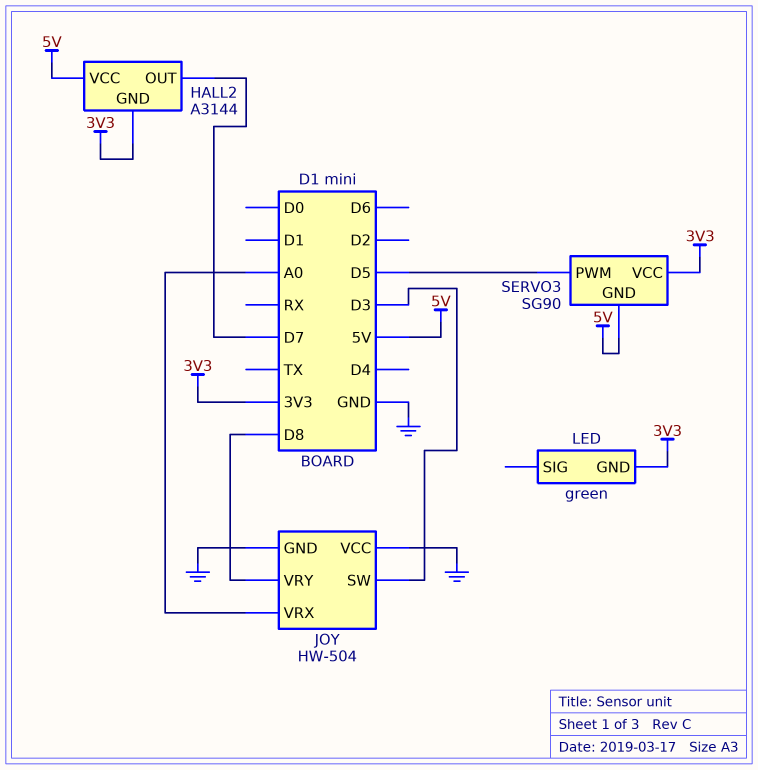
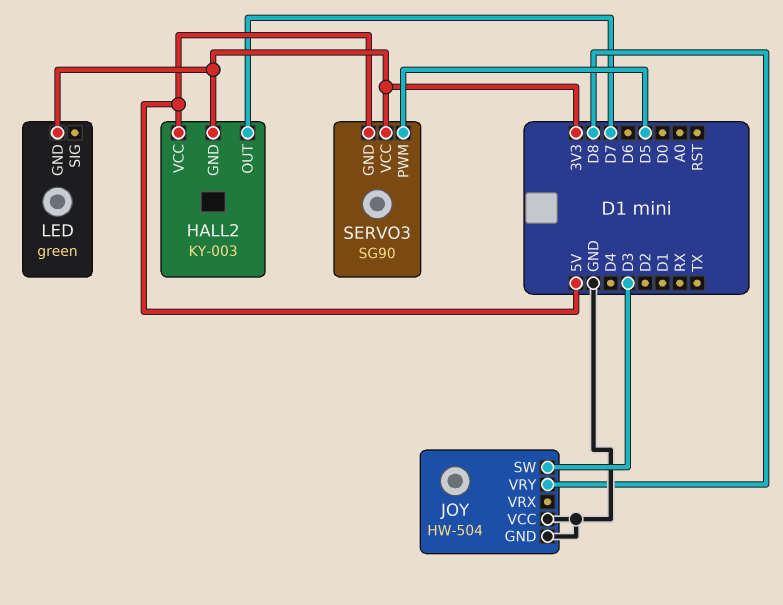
HALL2: A3144 -> KY-003
JOY pin VRX: A0 -> none

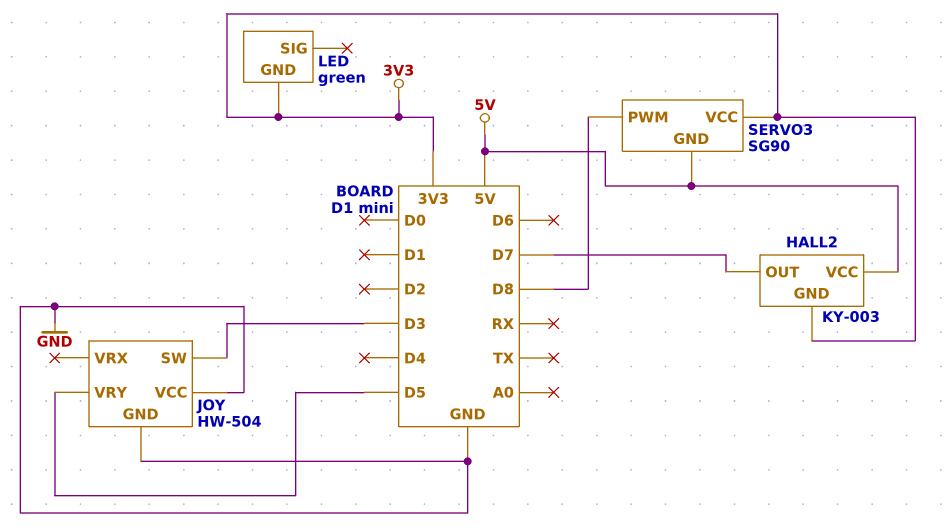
JOY pin VRY: D8 -> D5
SERVO3 pin PWM: D5 -> D8

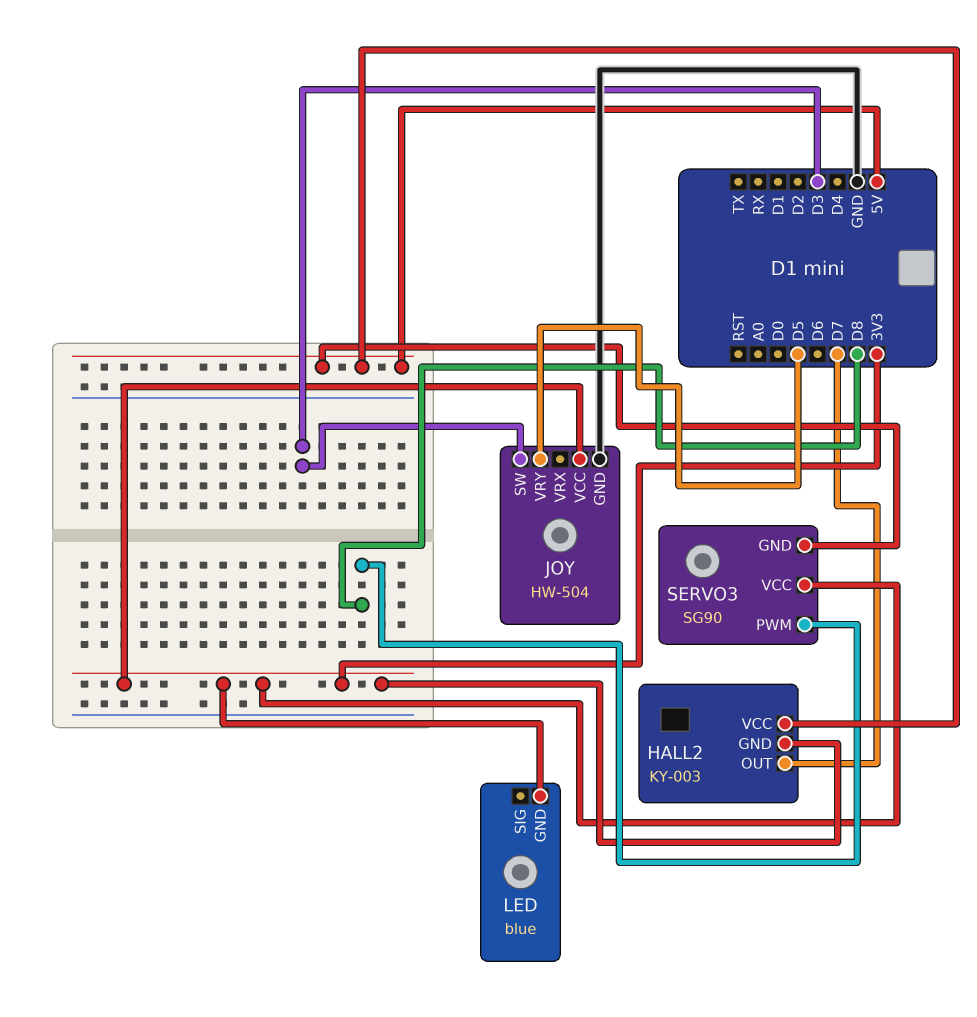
JOY pin VCC: GND -> 3V3
LED: green -> blue

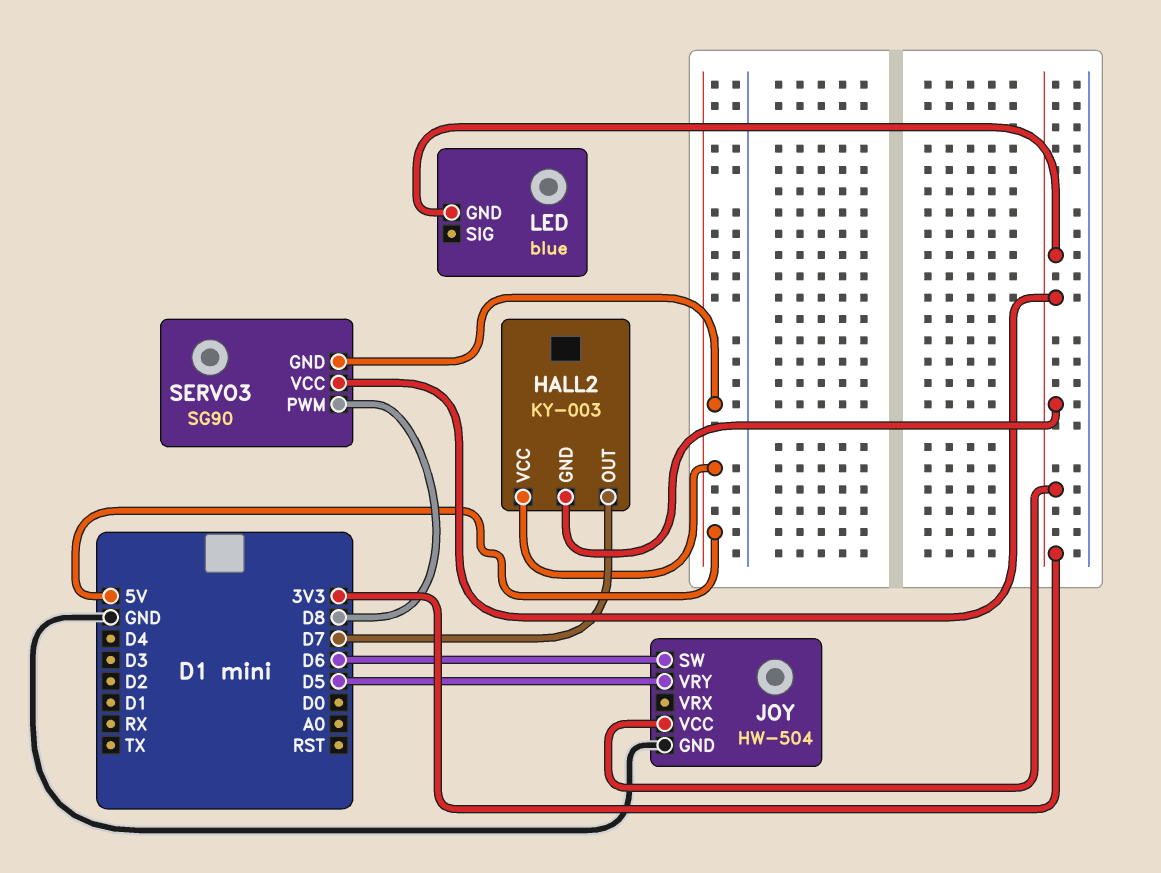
JOY pin SW: D3 -> D6

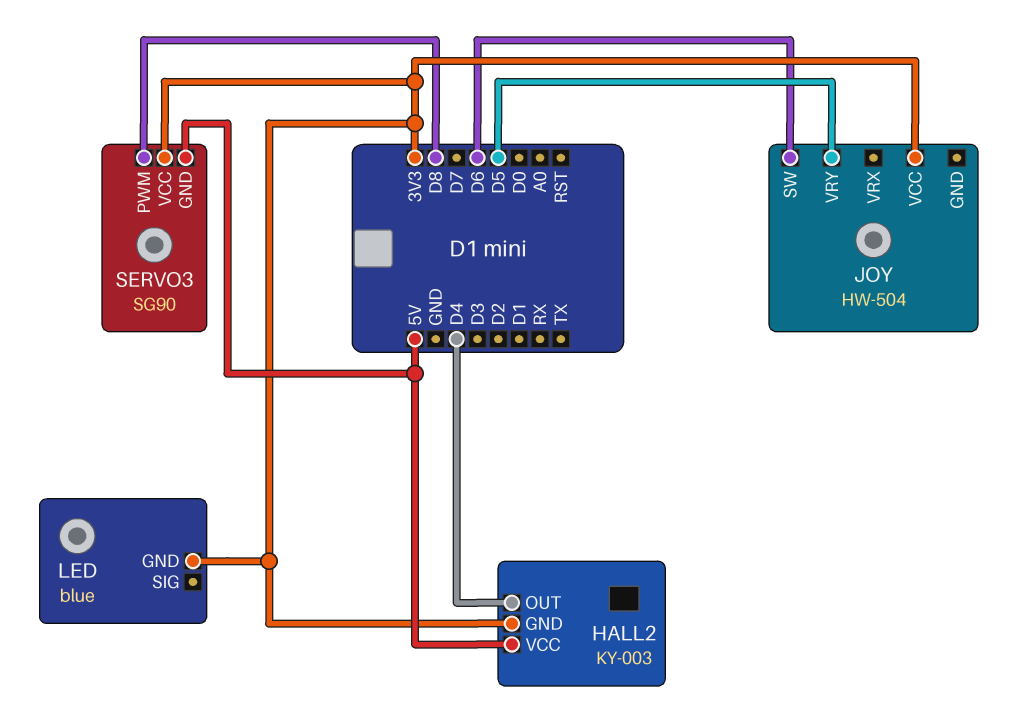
HALL2 pin OUT: D7 -> D4
JOY pin GND: GND -> none

